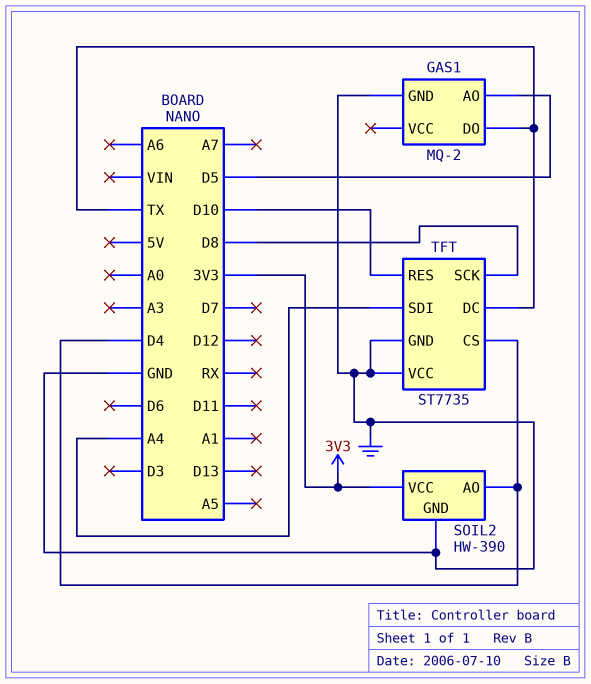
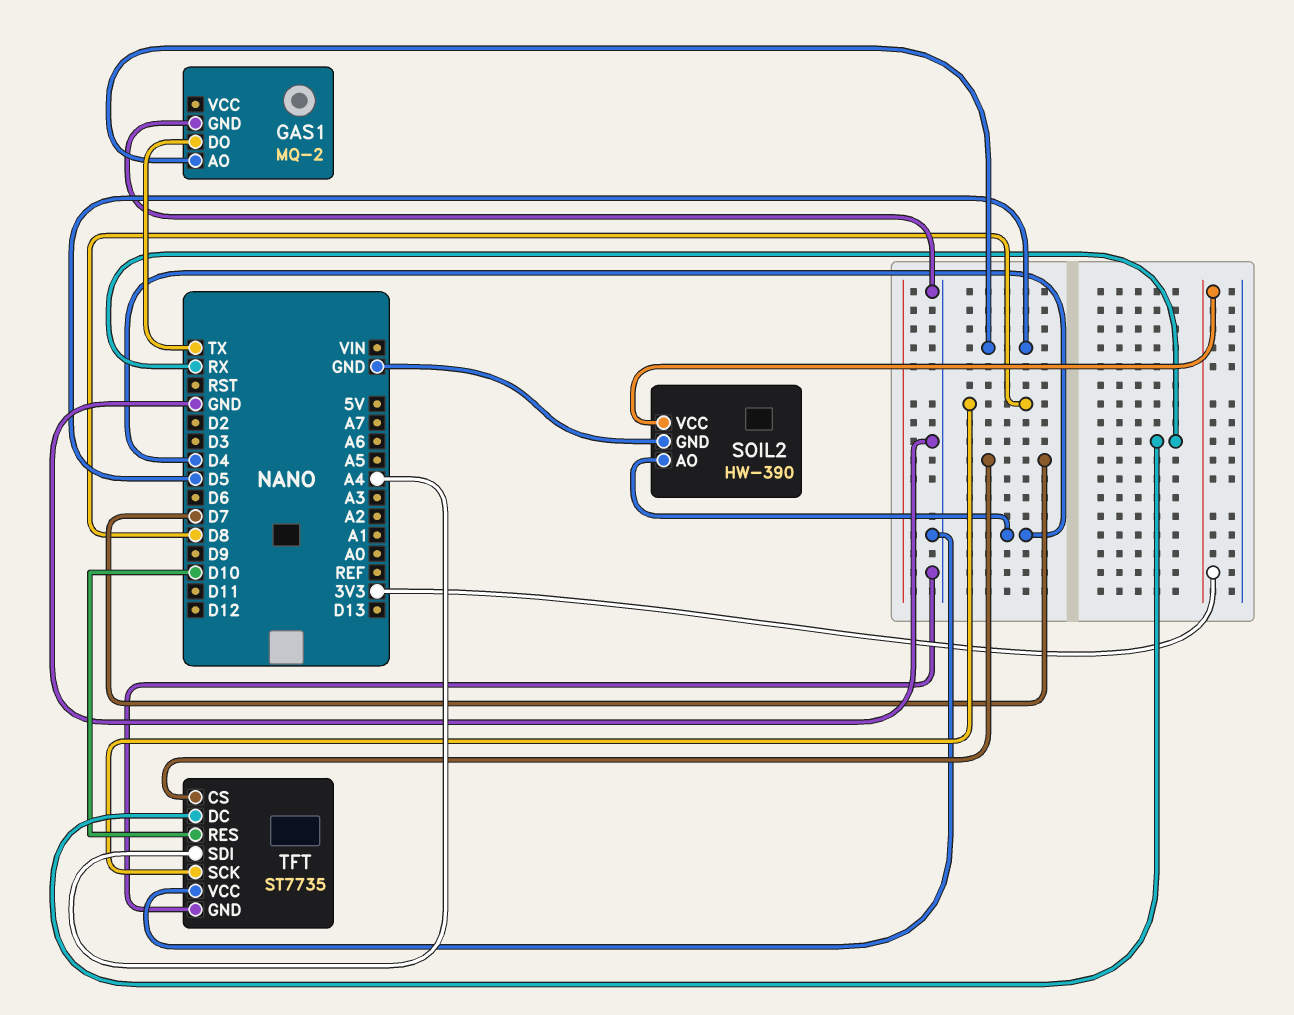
TFT pin CS: D4 -> D7
TFT pin DC: TX -> RX

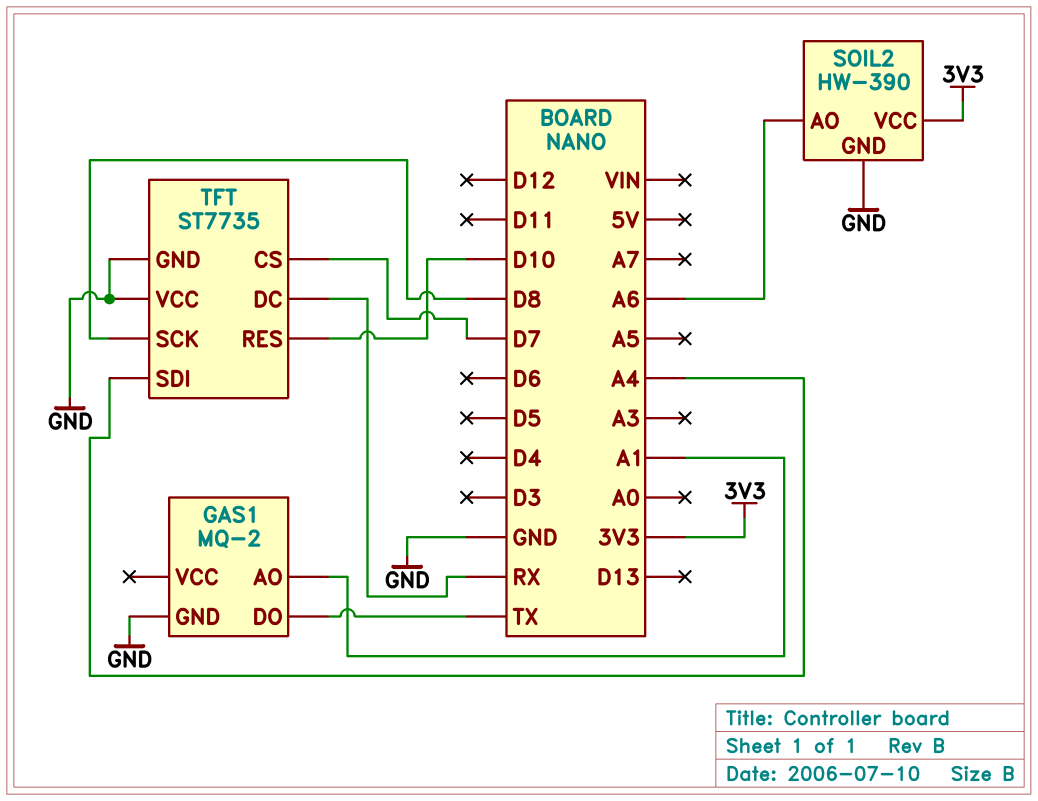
GAS1 pin AO: D5 -> A1
SOIL2 pin AO: D4 -> A6

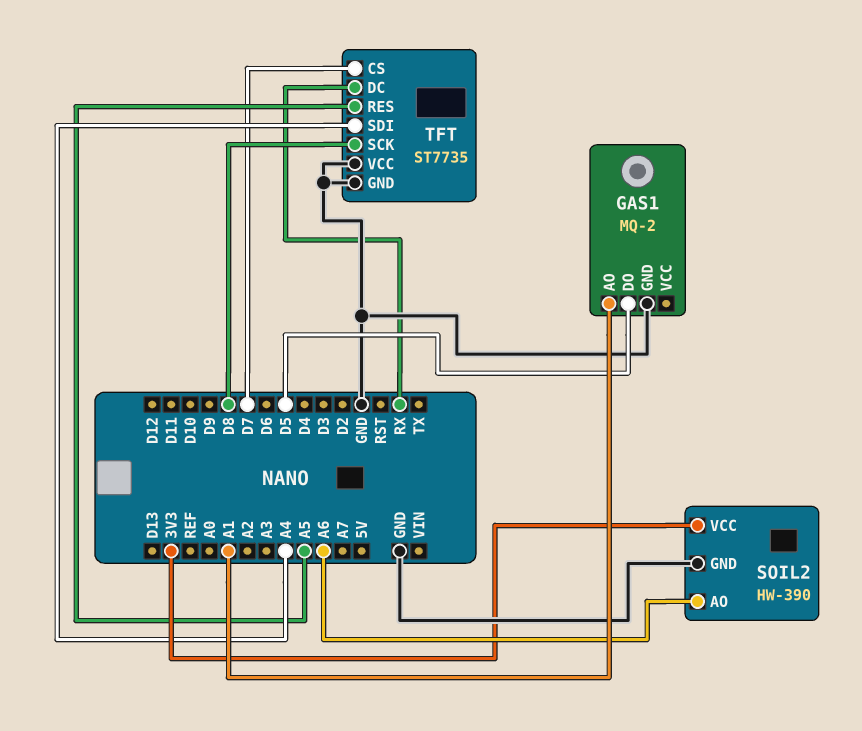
GAS1 pin DO: TX -> D5
TFT pin RES: D10 -> A5

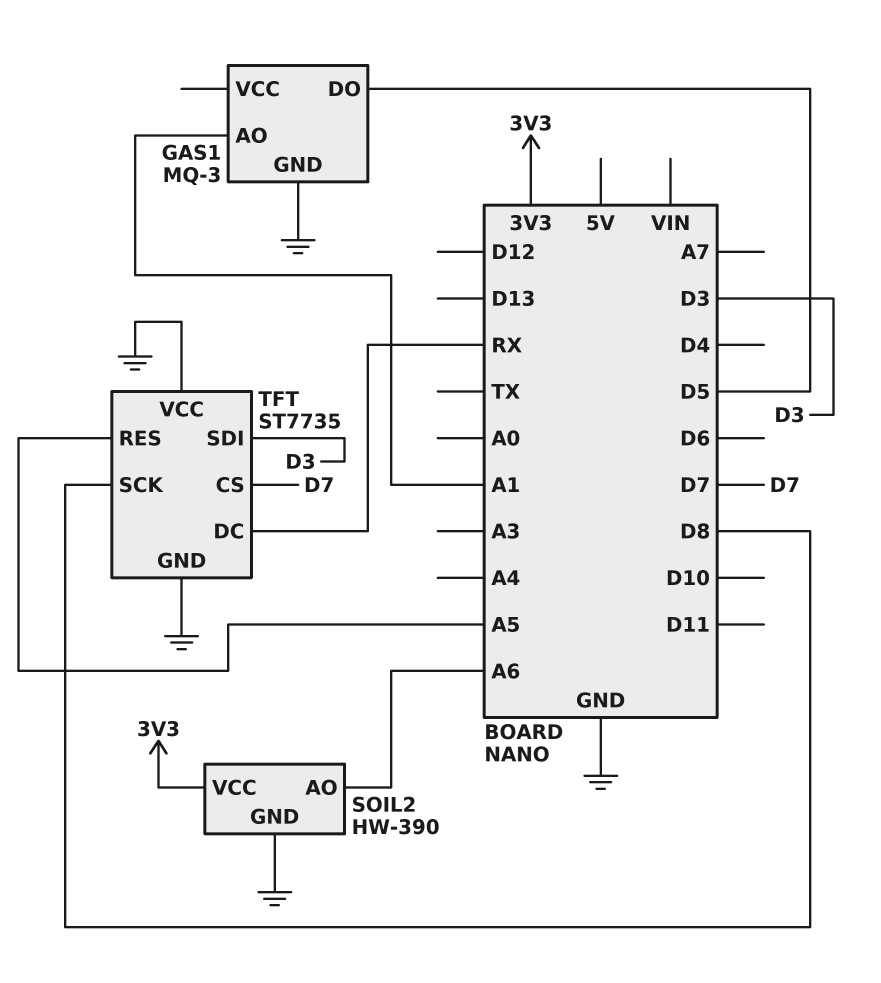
GAS1: MQ-2 -> MQ-3
TFT pin SDI: A4 -> D3

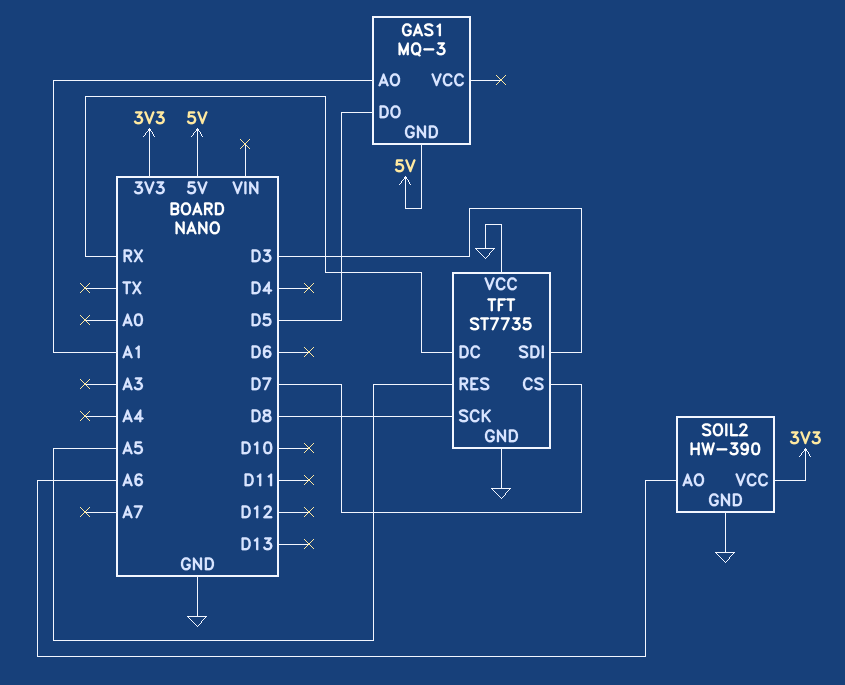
GAS1 pin GND: GND -> 5V

